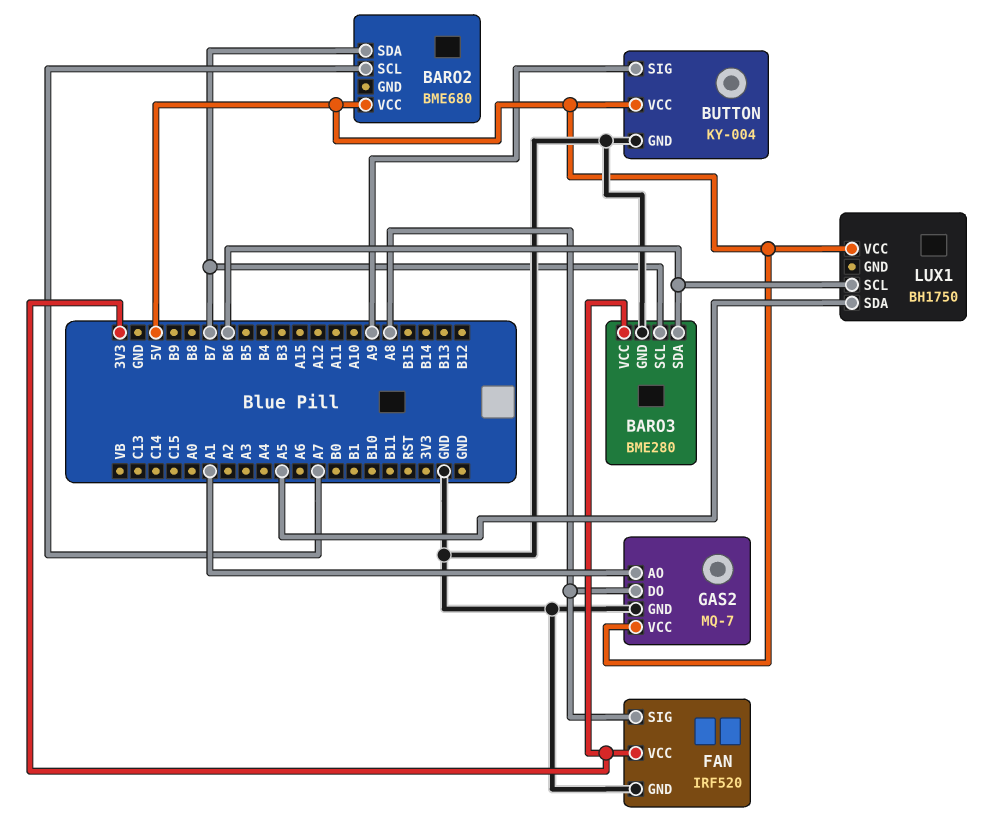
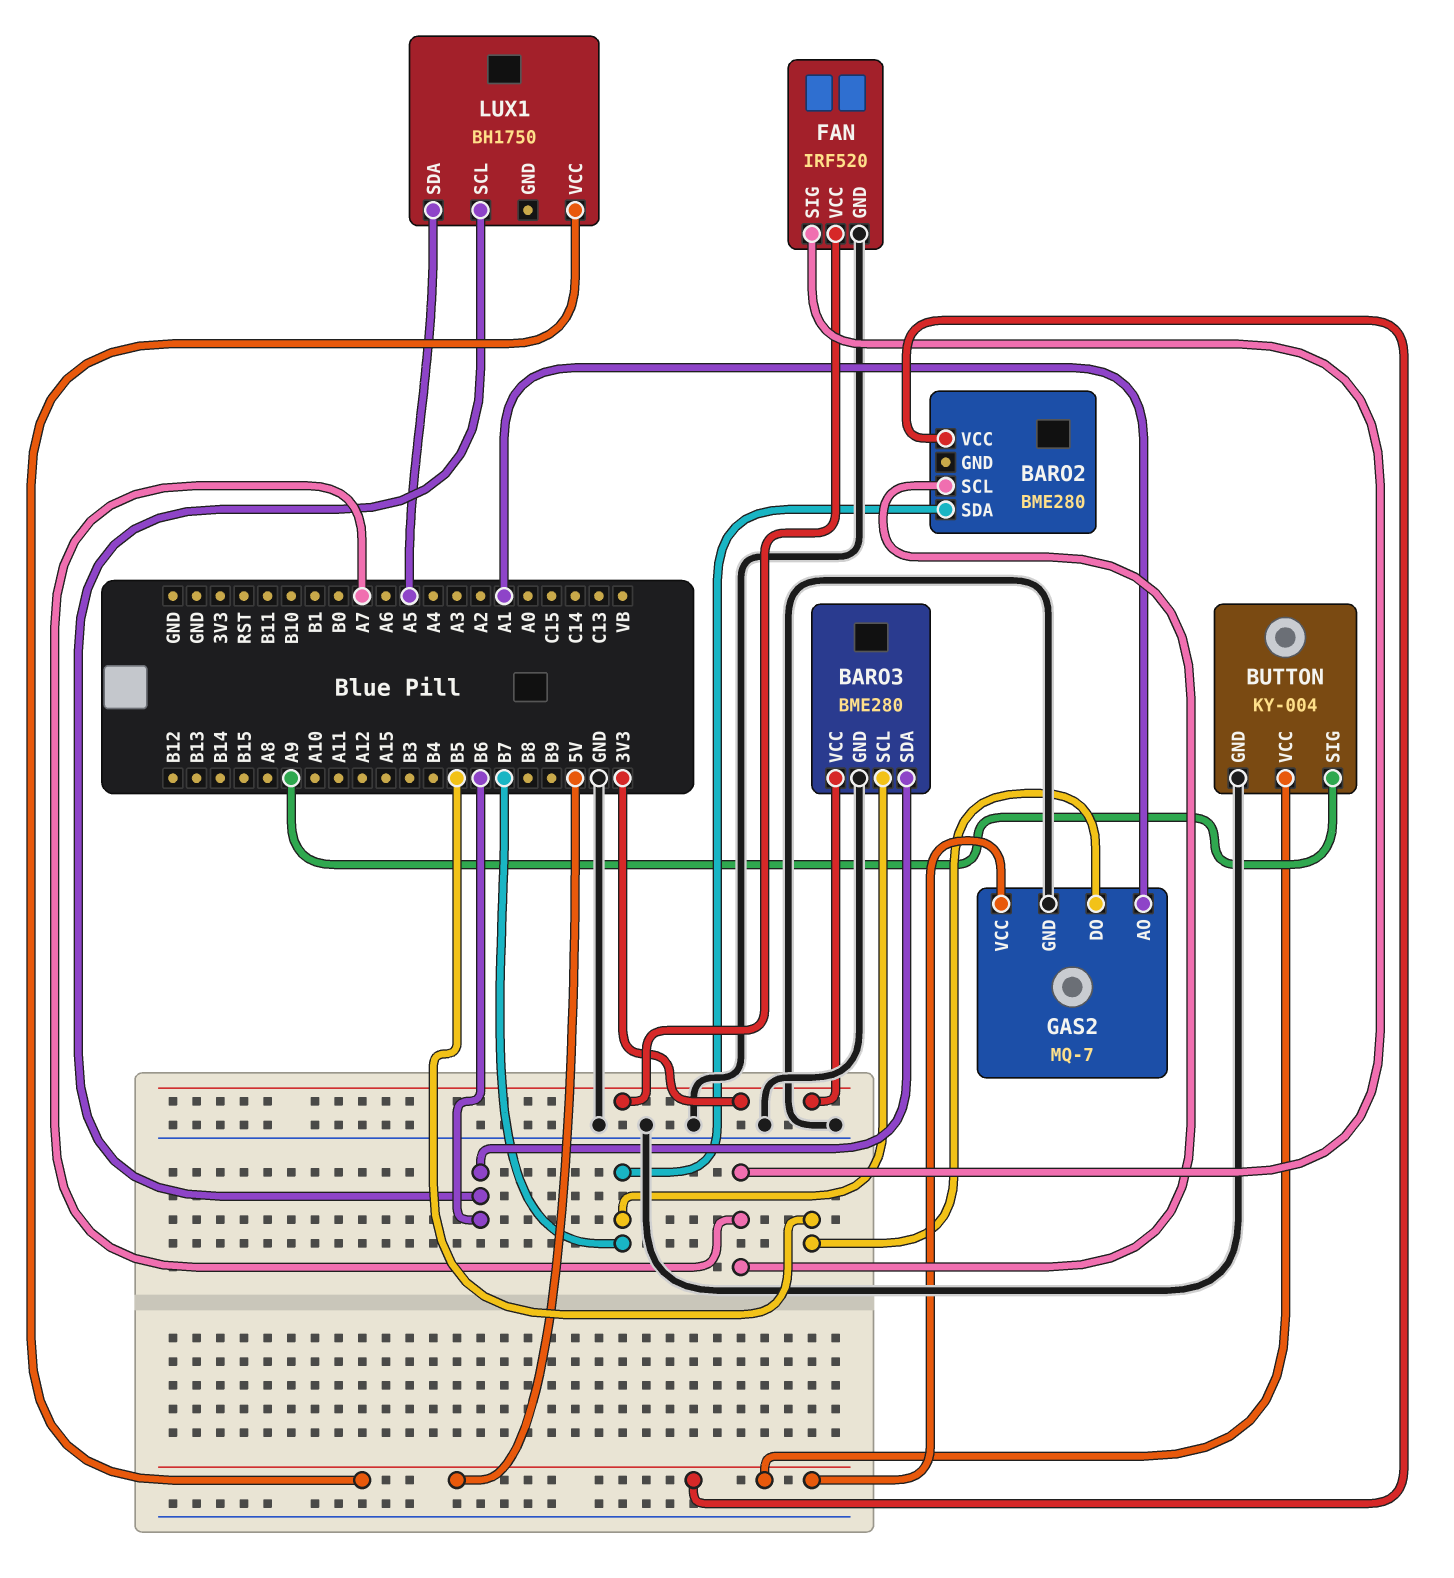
BARO2: BME680 -> BME280
FAN pin SIG: A8 -> A7
GAS2 pin DO: A8 -> B5

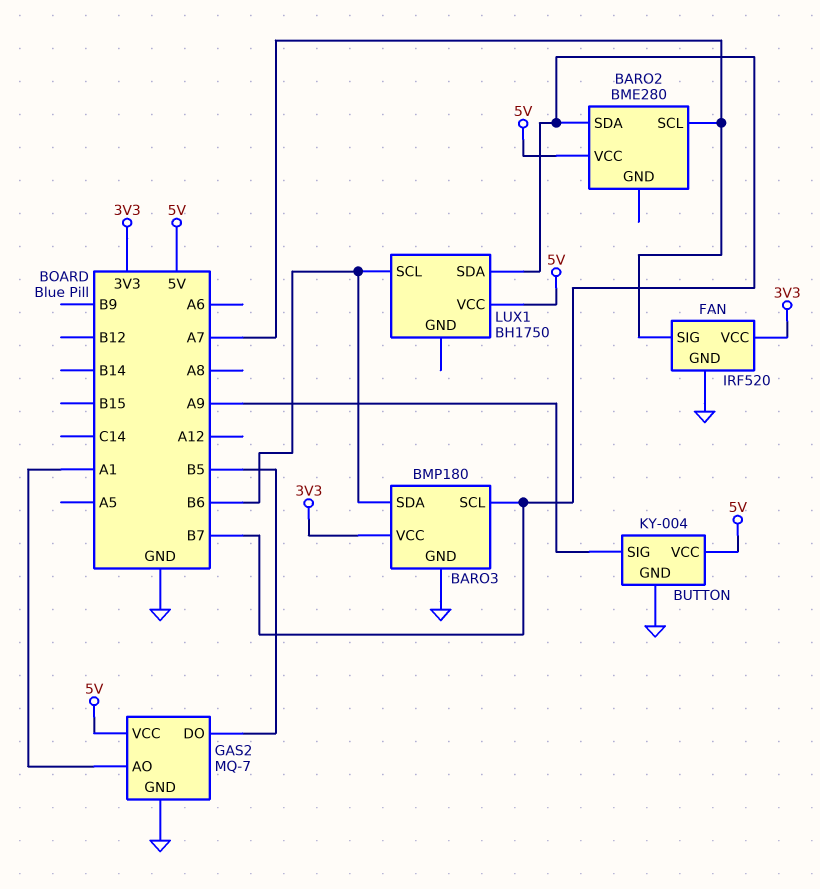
BARO3: BME280 -> BMP180
LUX1 pin SDA: A5 -> B7

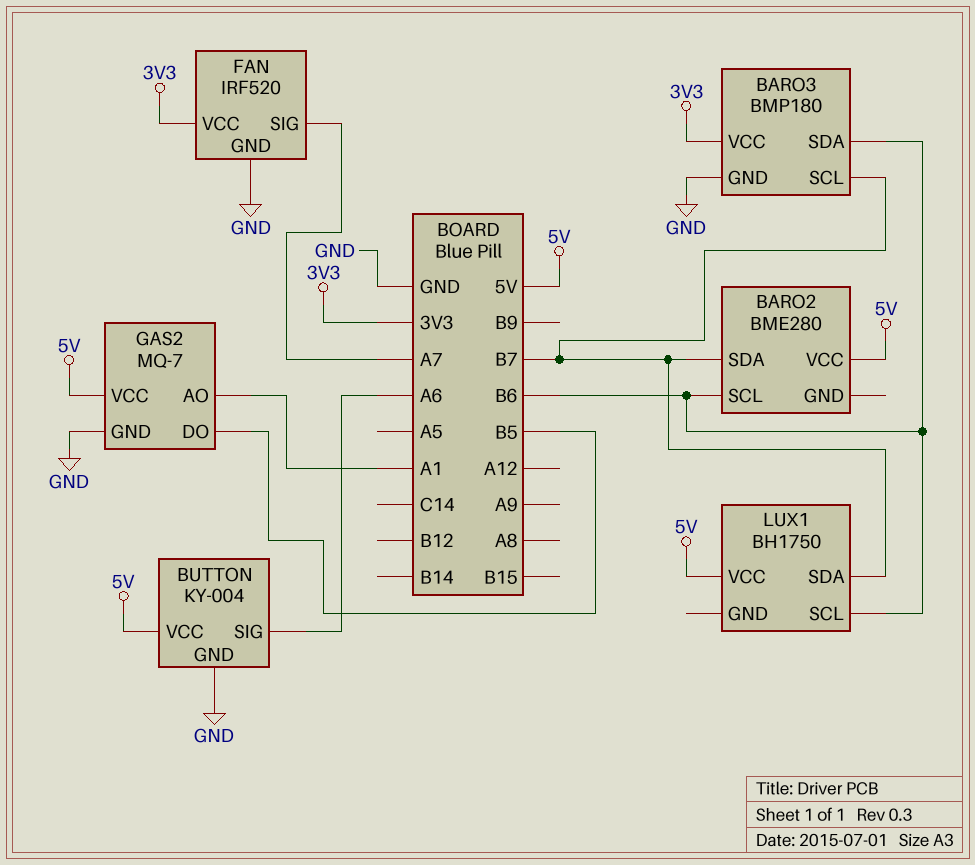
BARO2 pin SCL: A7 -> B6
BUTTON pin SIG: A9 -> A6

